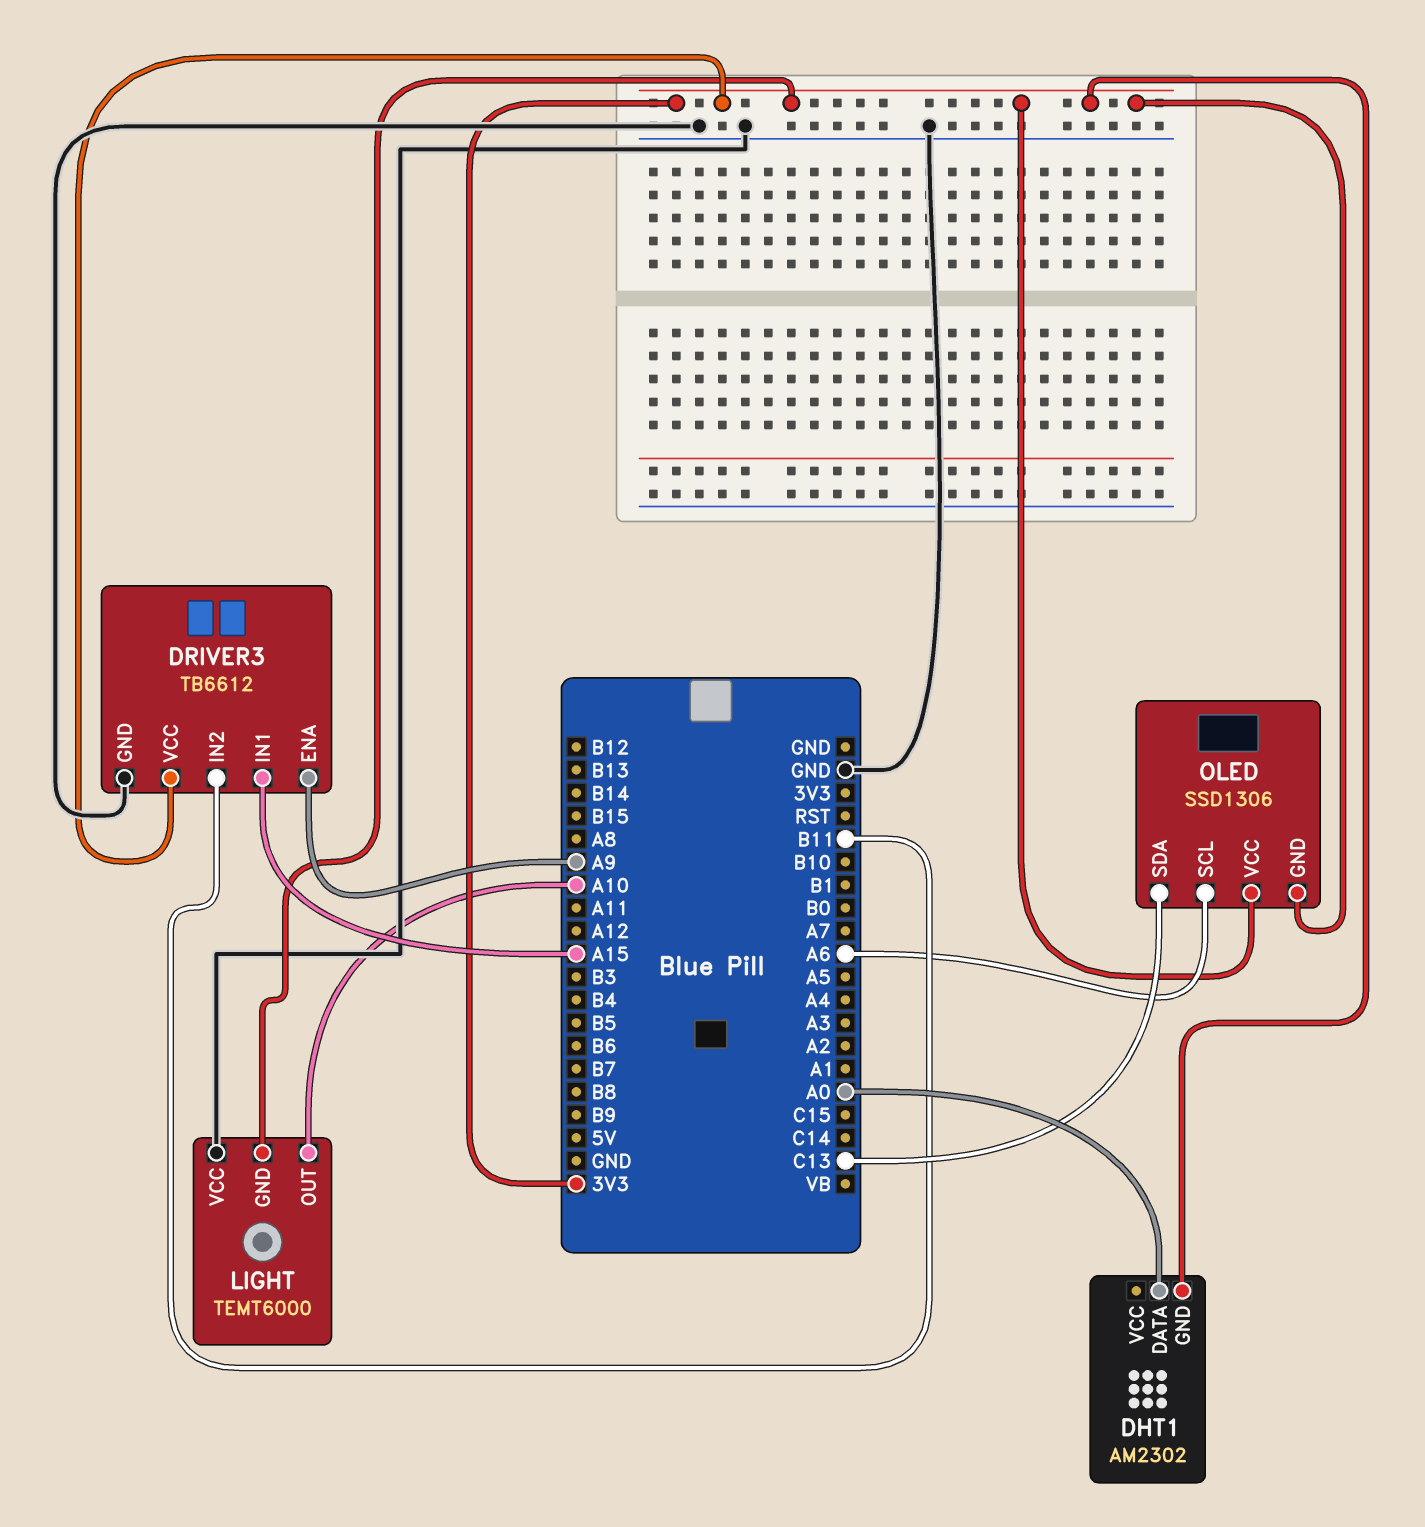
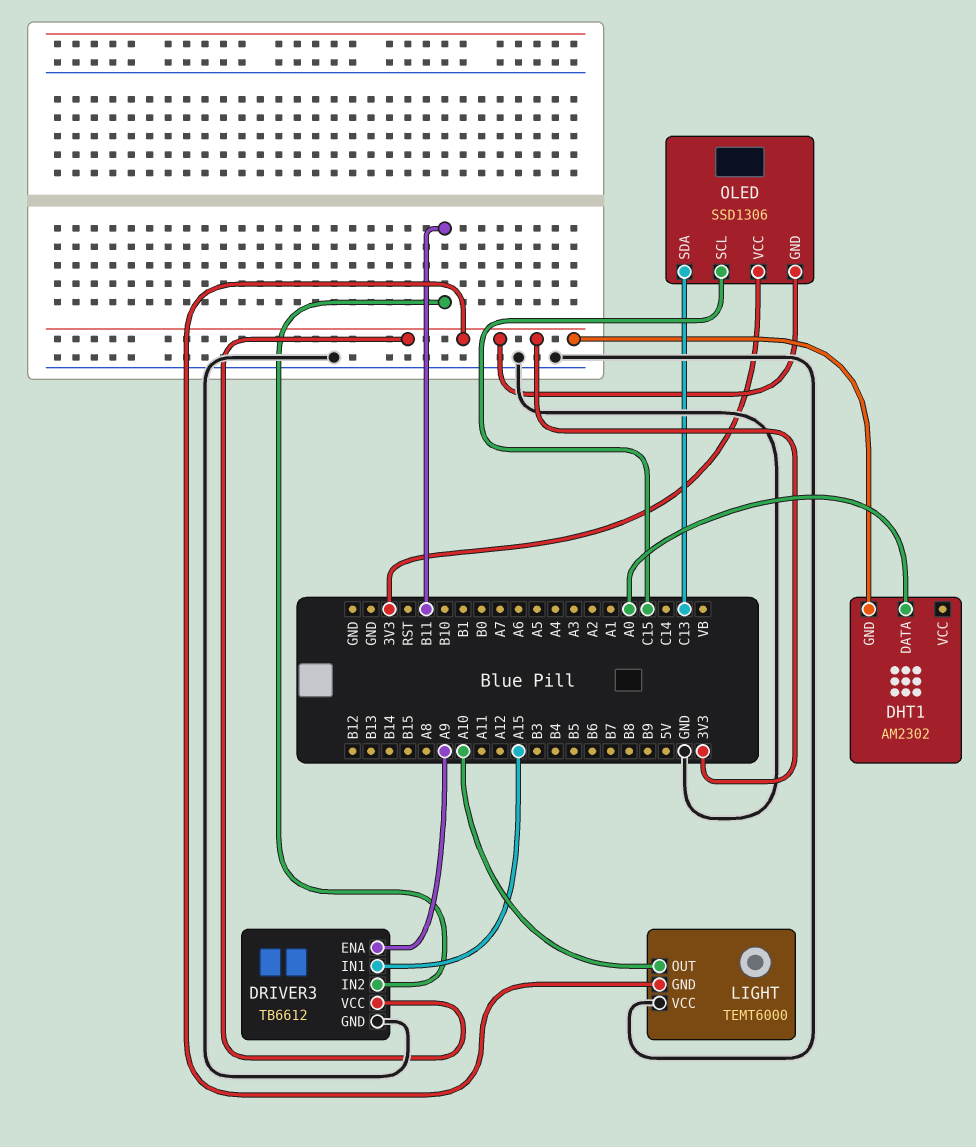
OLED pin SCL: A6 -> C15

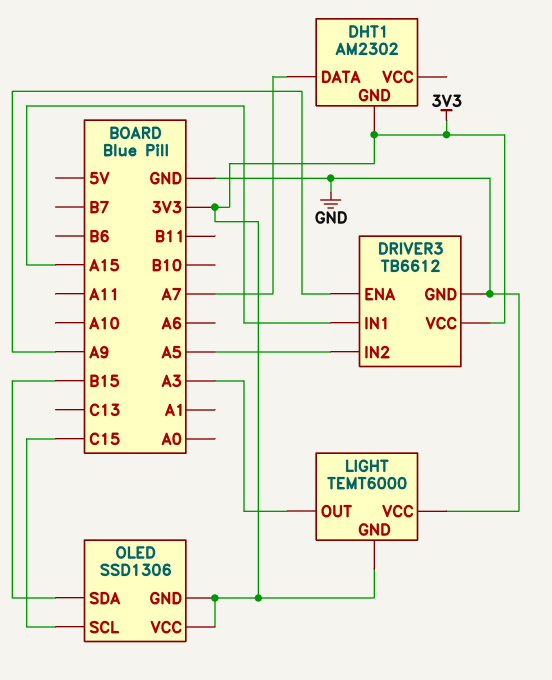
DHT1 pin DATA: A0 -> A7
DRIVER3 pin IN2: B11 -> A5
LIGHT pin OUT: A10 -> A3
OLED pin SDA: C13 -> B15

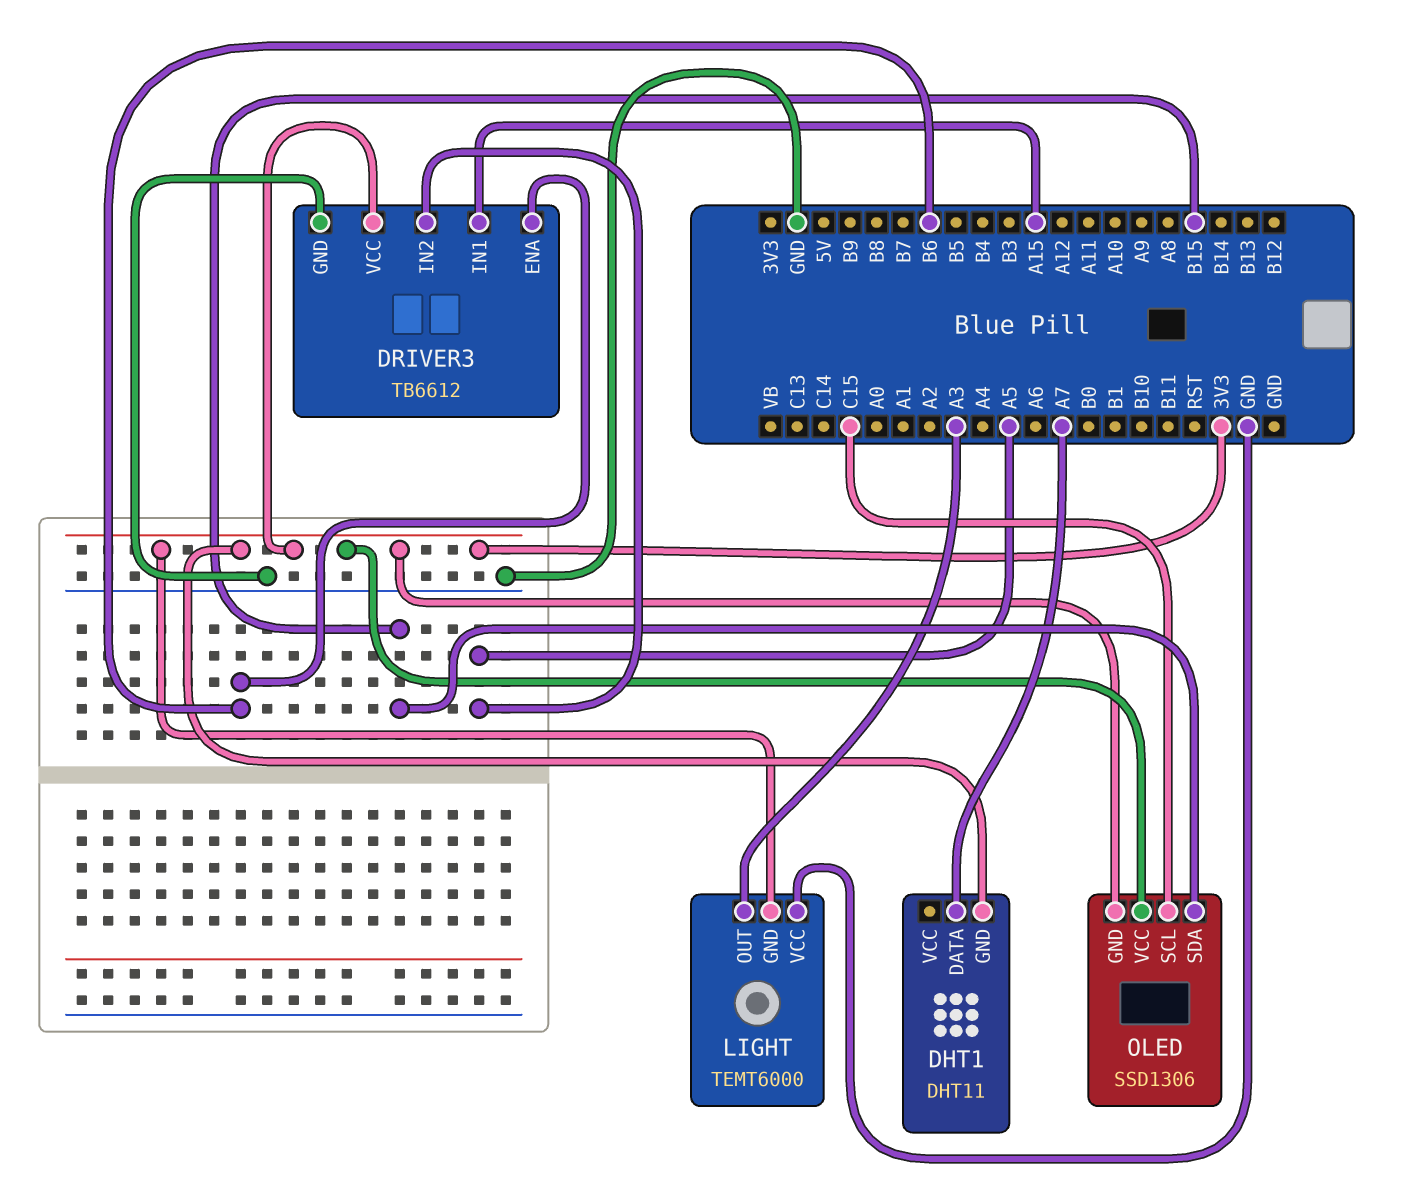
DHT1: AM2302 -> DHT11
DRIVER3 pin ENA: A9 -> B6

